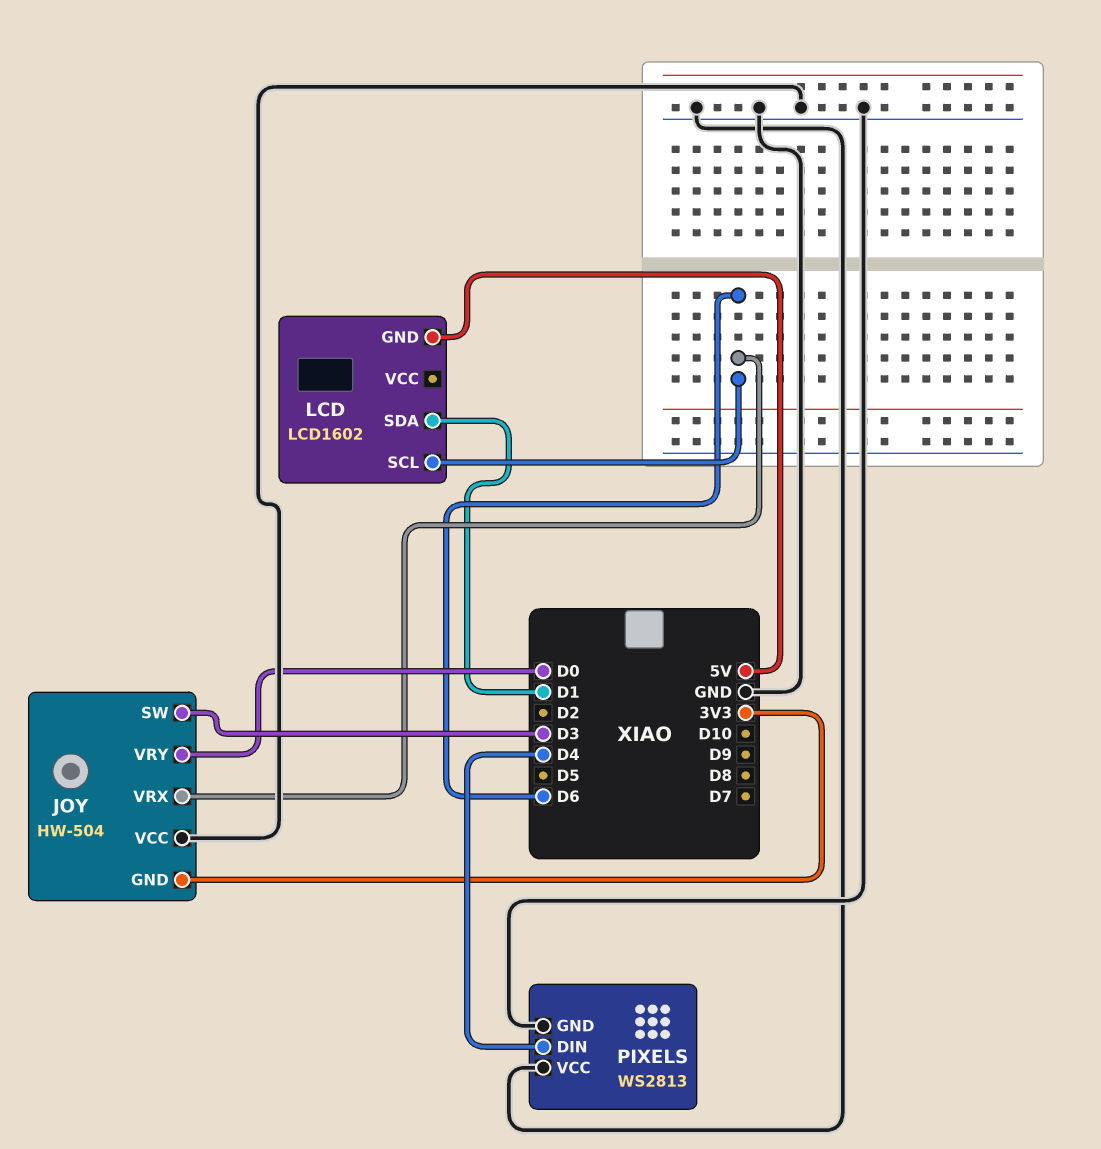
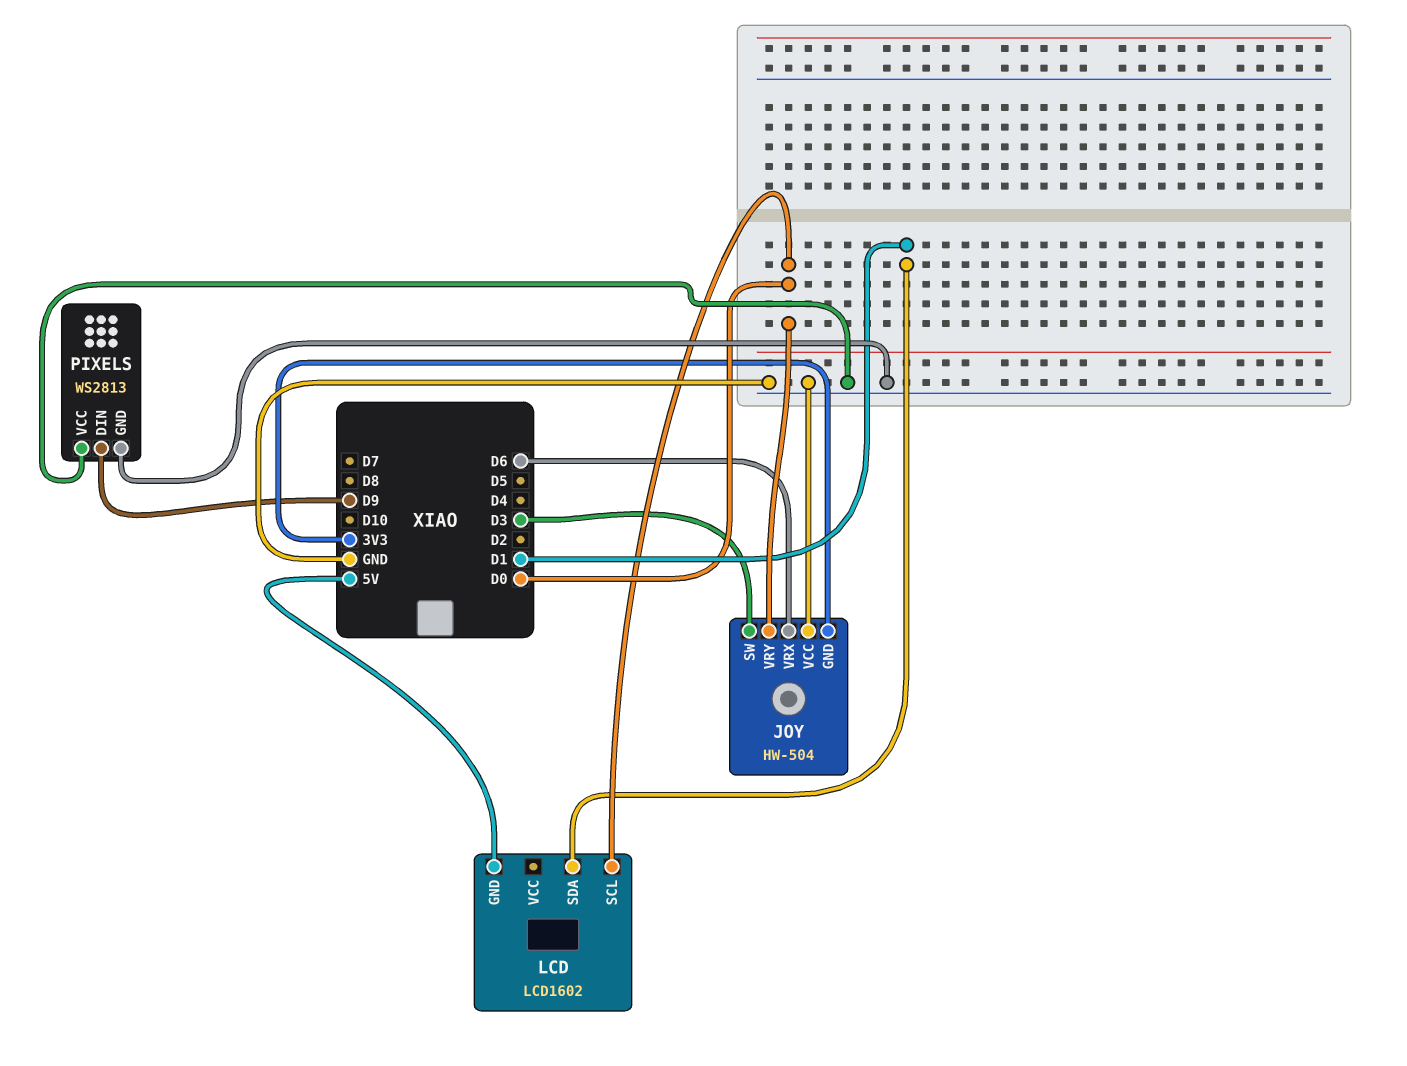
LCD pin SCL: D6 -> D0
PIXELS pin DIN: D4 -> D9

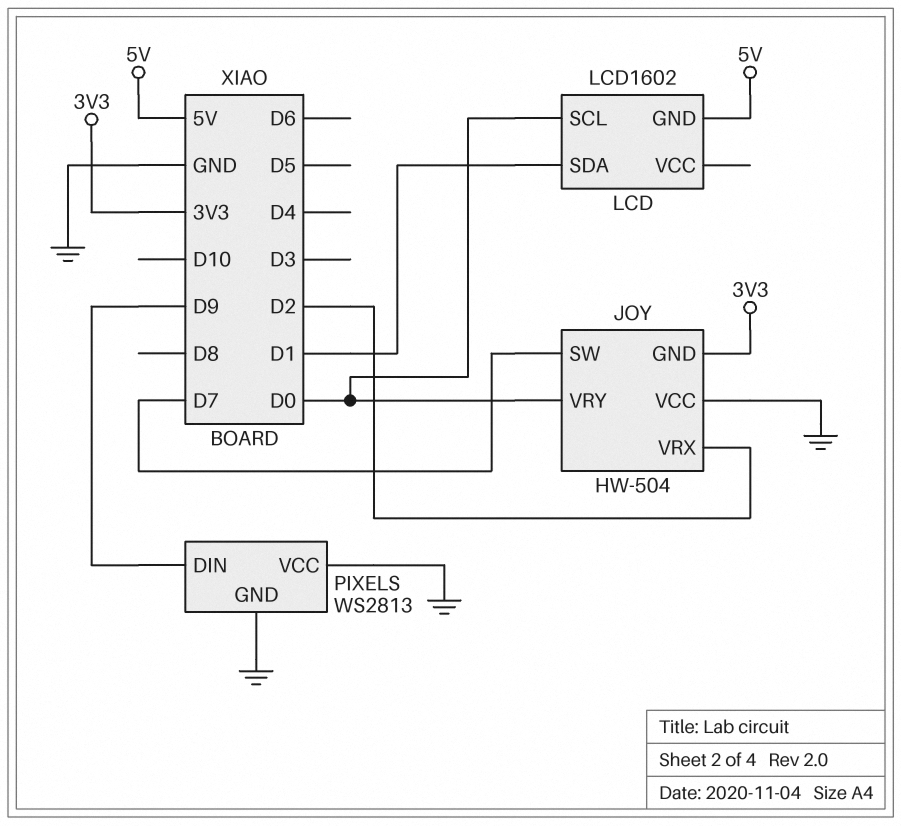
JOY pin SW: D3 -> D7
JOY pin VRX: D6 -> D2

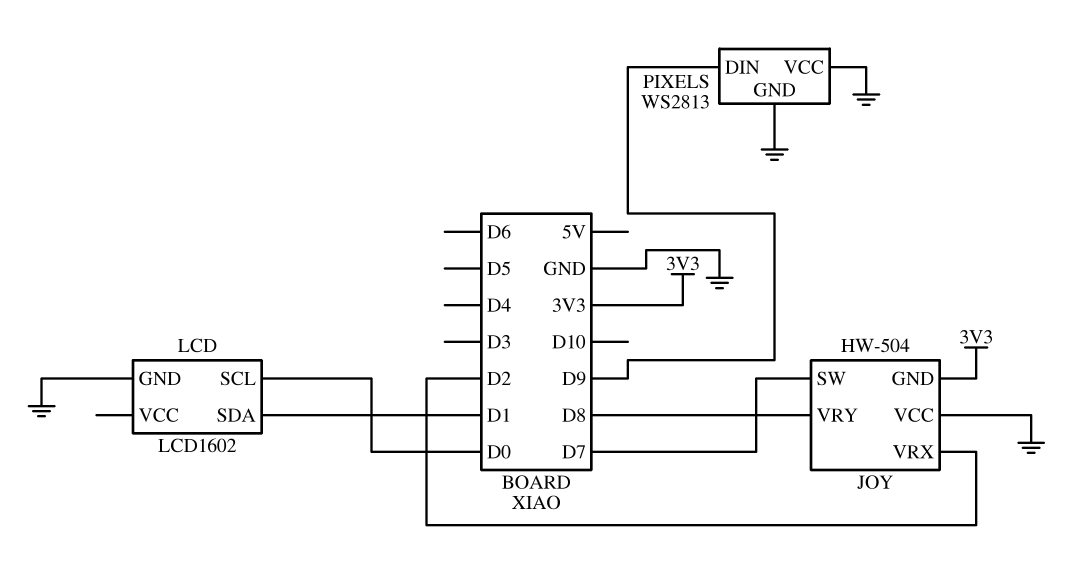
JOY pin VRY: D0 -> D8
LCD pin GND: 5V -> GND

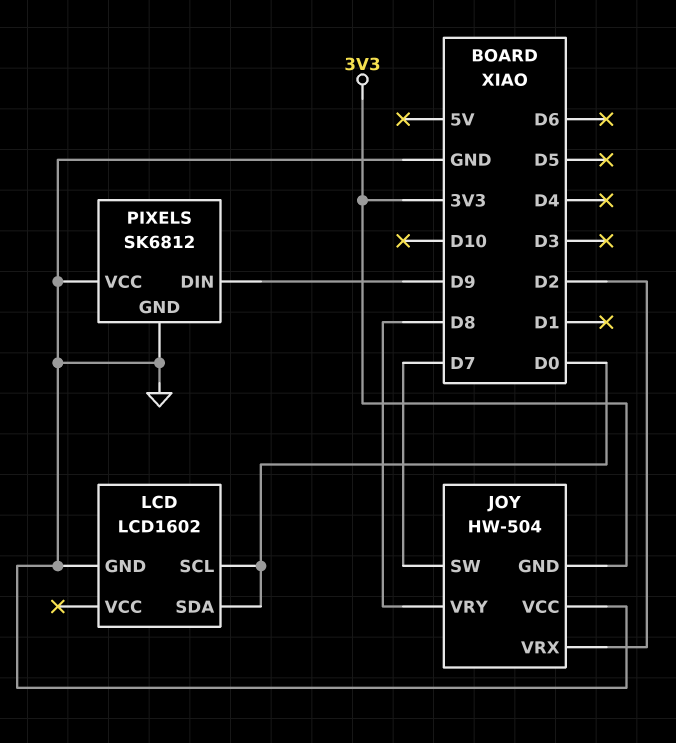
LCD pin SDA: D1 -> D0
PIXELS: WS2813 -> SK6812

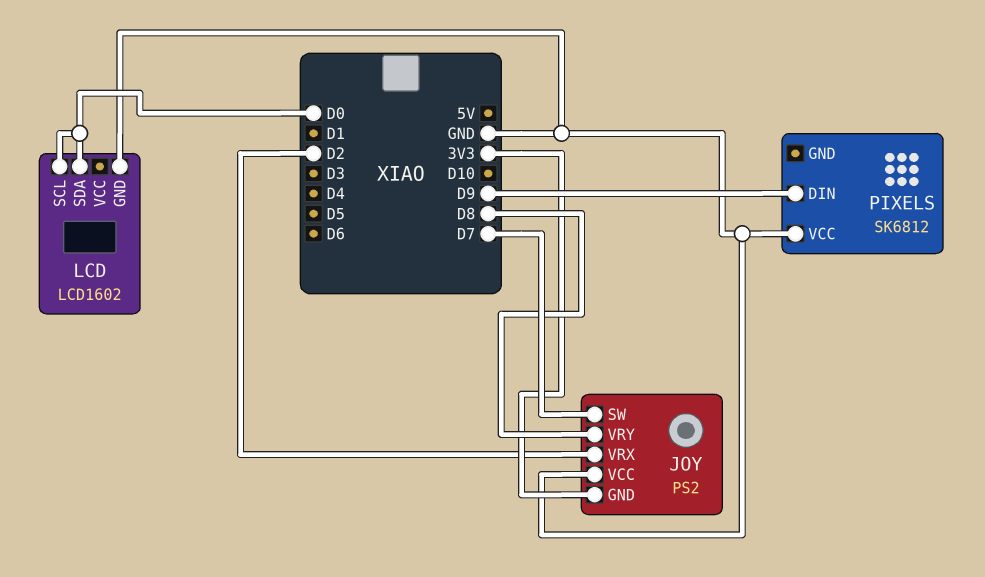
JOY: HW-504 -> PS2
PIXELS pin GND: GND -> none

